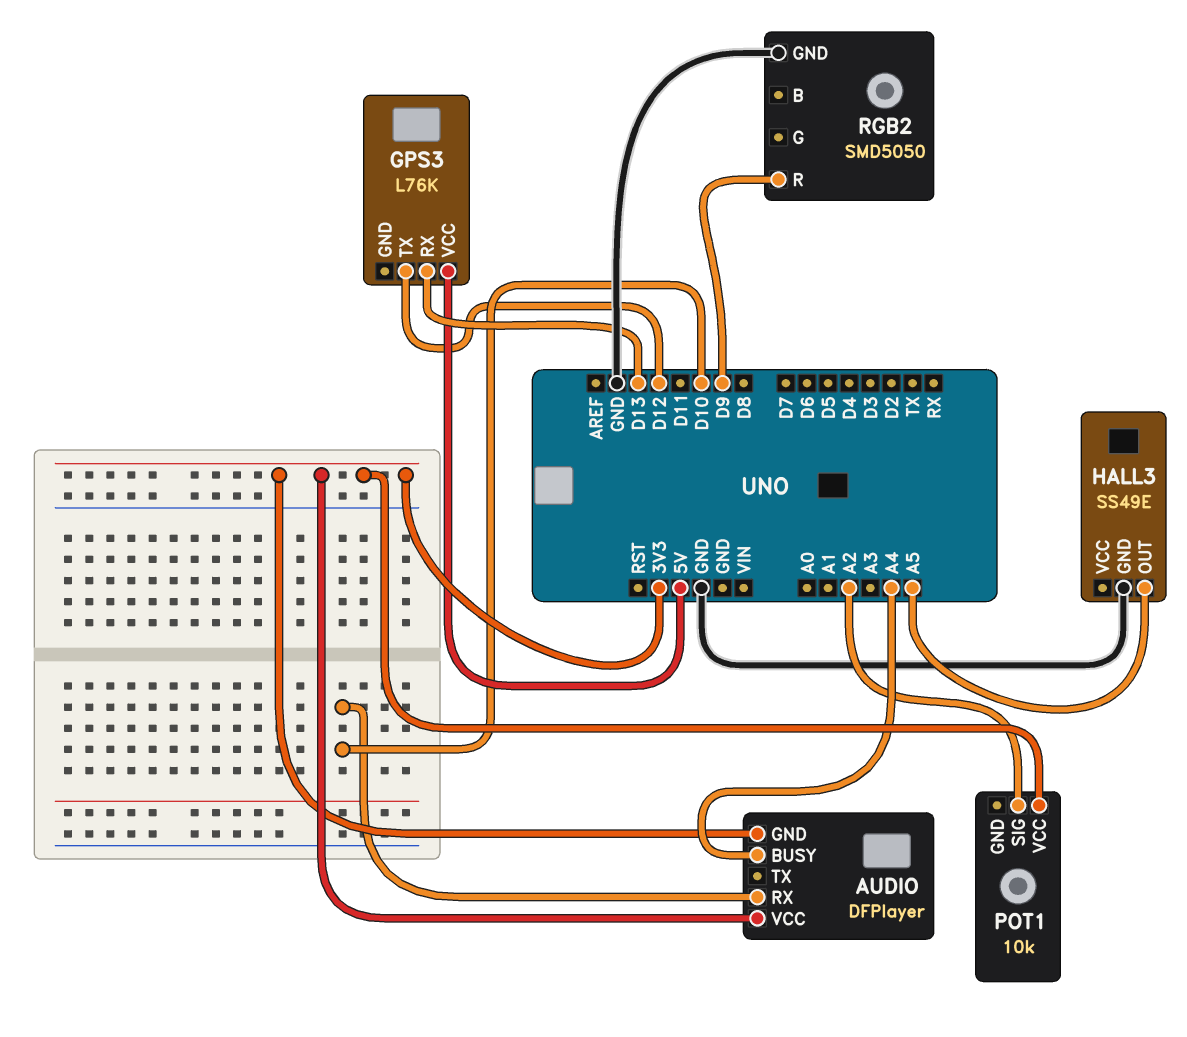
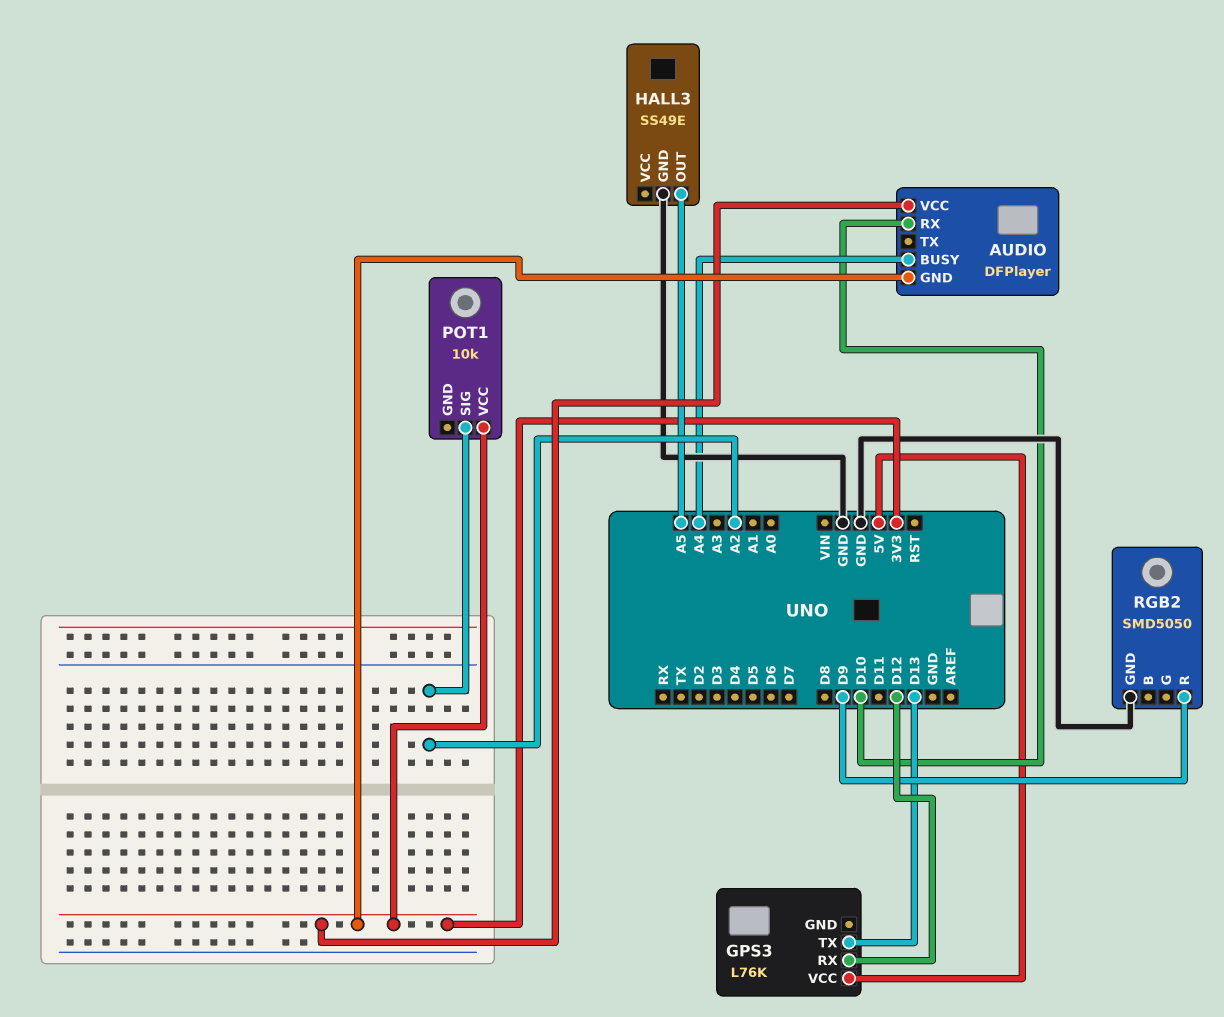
GPS3 pin RX: D13 -> D12
GPS3 pin TX: D12 -> D13

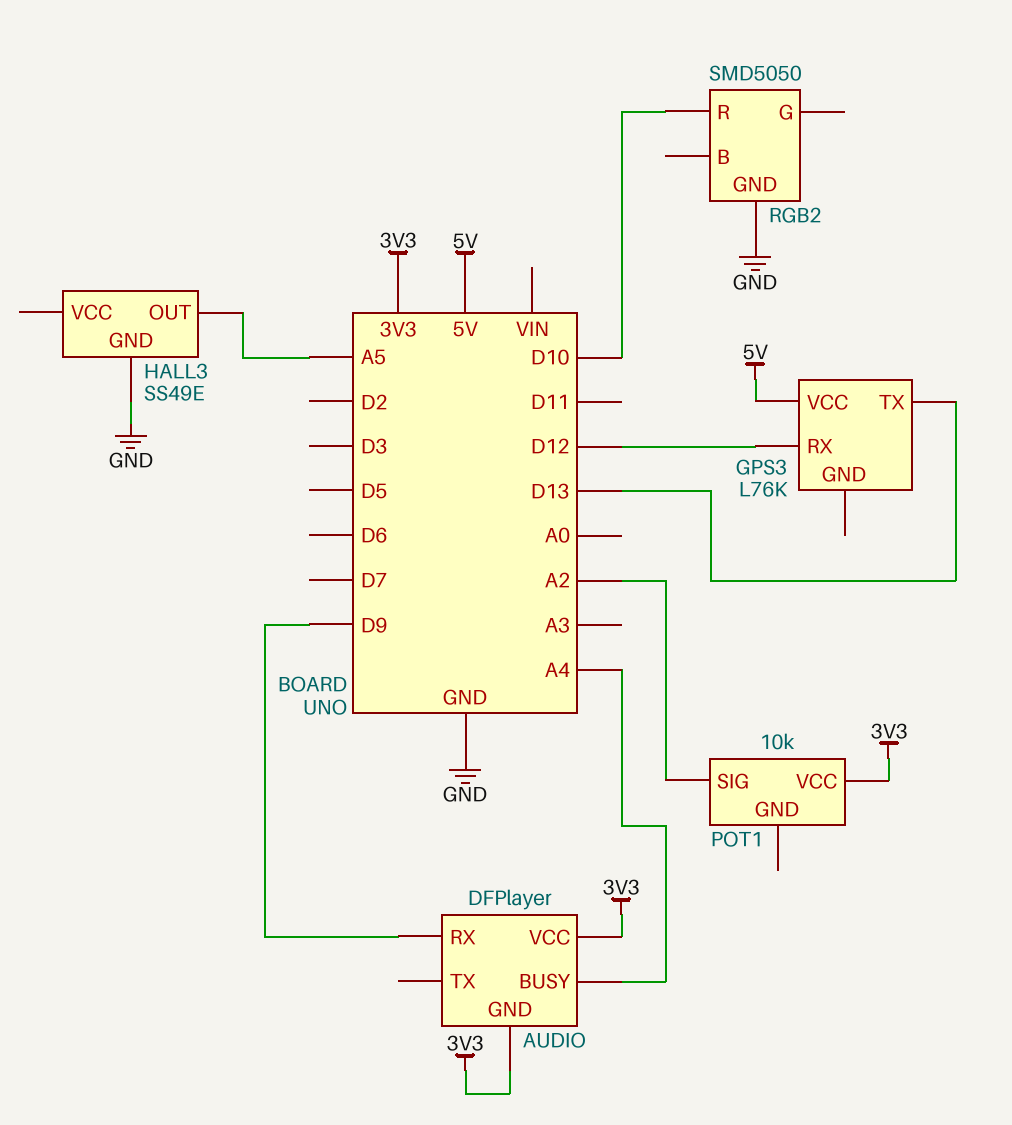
AUDIO pin RX: D10 -> D9
RGB2 pin R: D9 -> D10

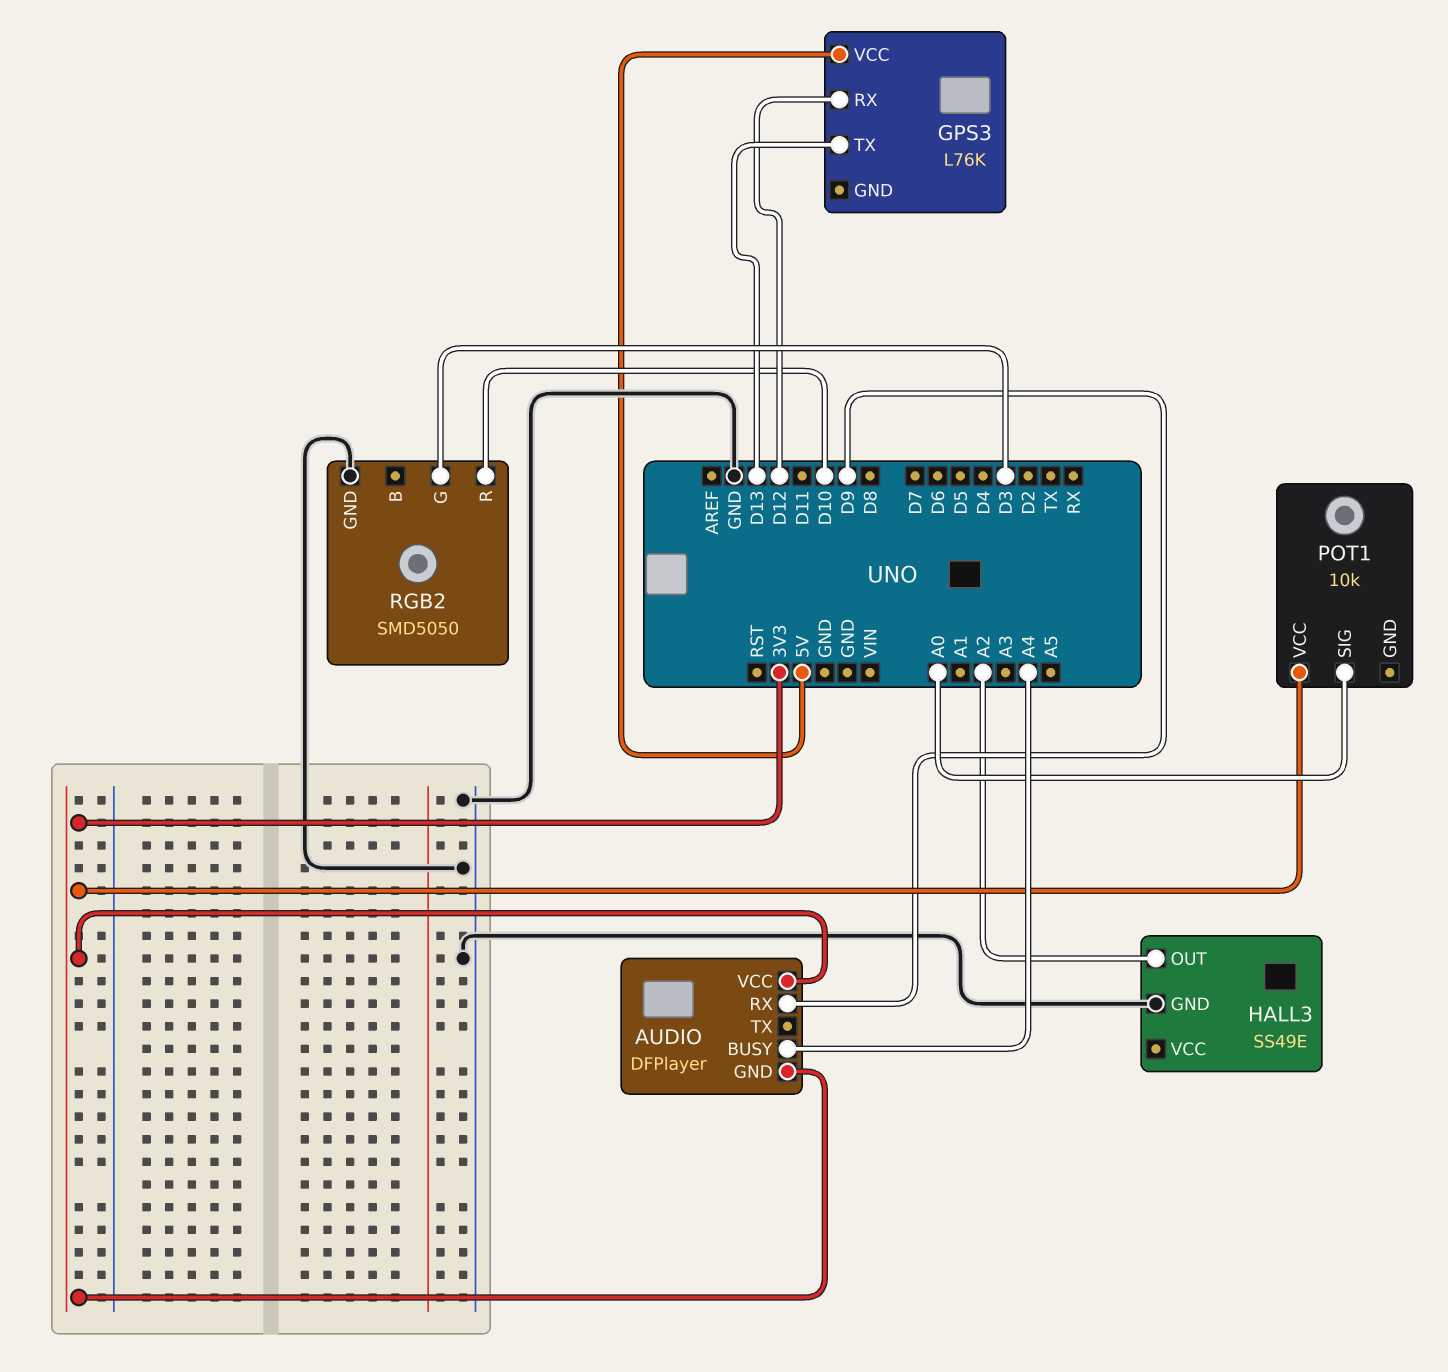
HALL3 pin OUT: A5 -> A2
POT1 pin SIG: A2 -> A0
RGB2 pin G: none -> D3

